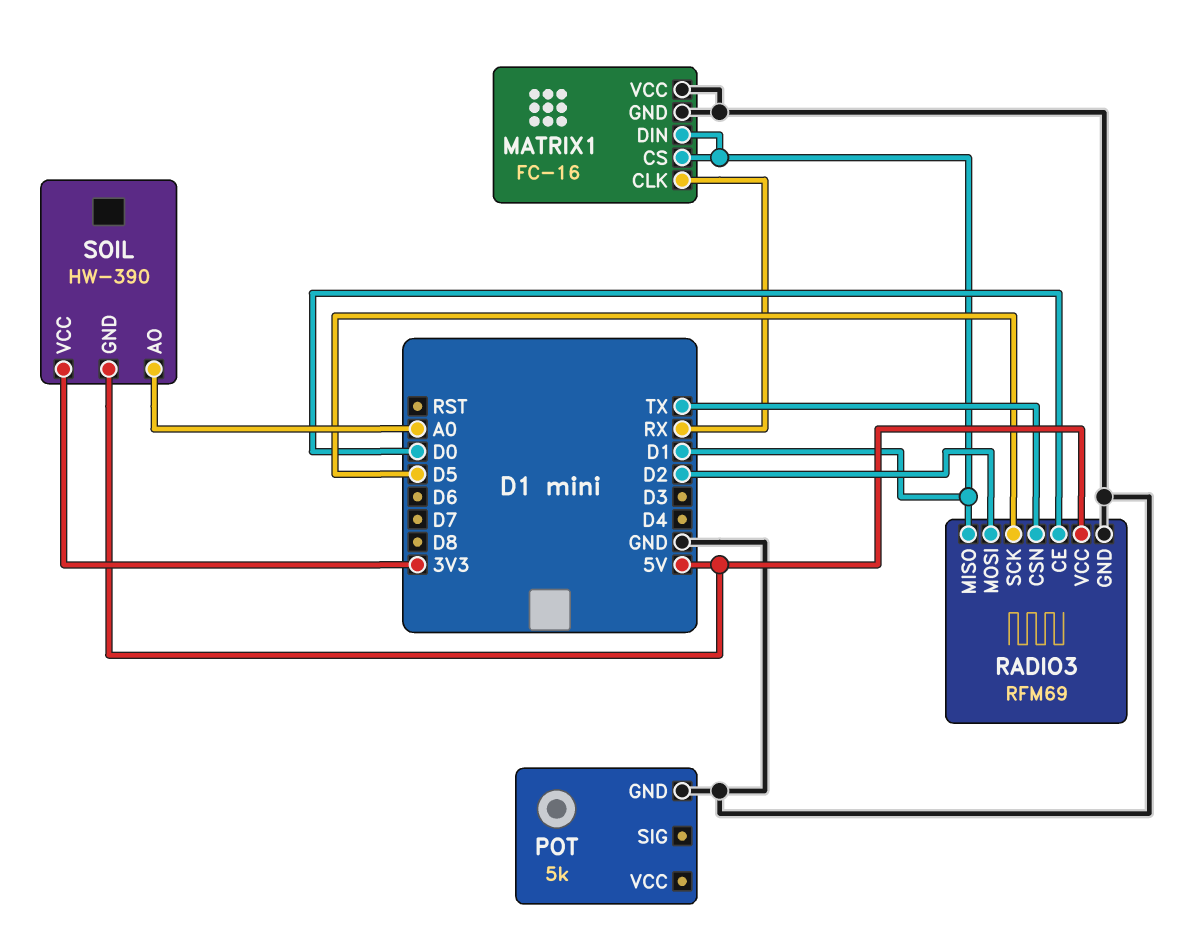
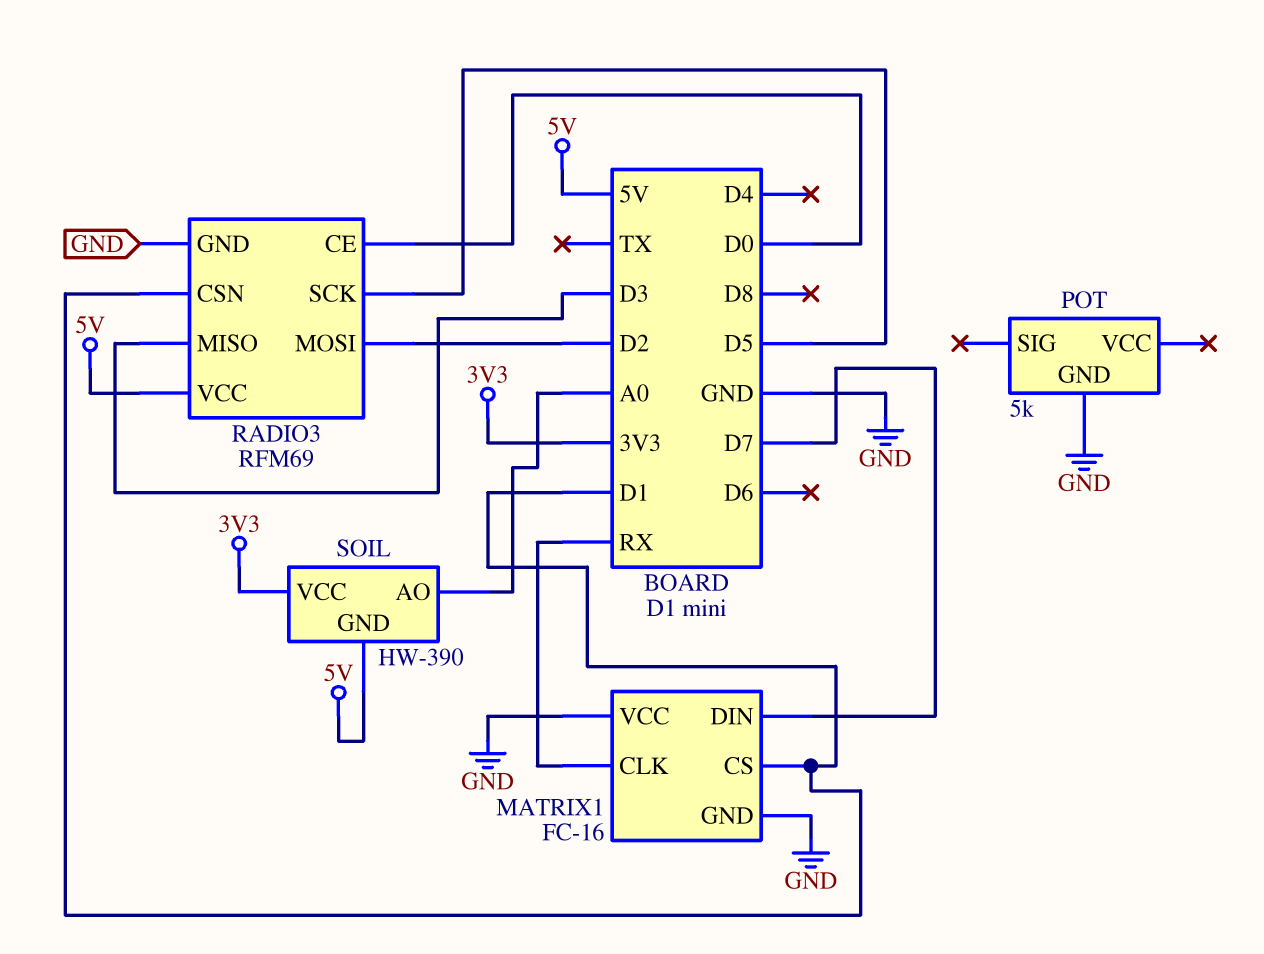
MATRIX1 pin DIN: D1 -> D7
RADIO3 pin CSN: TX -> D1
RADIO3 pin MISO: D1 -> D3

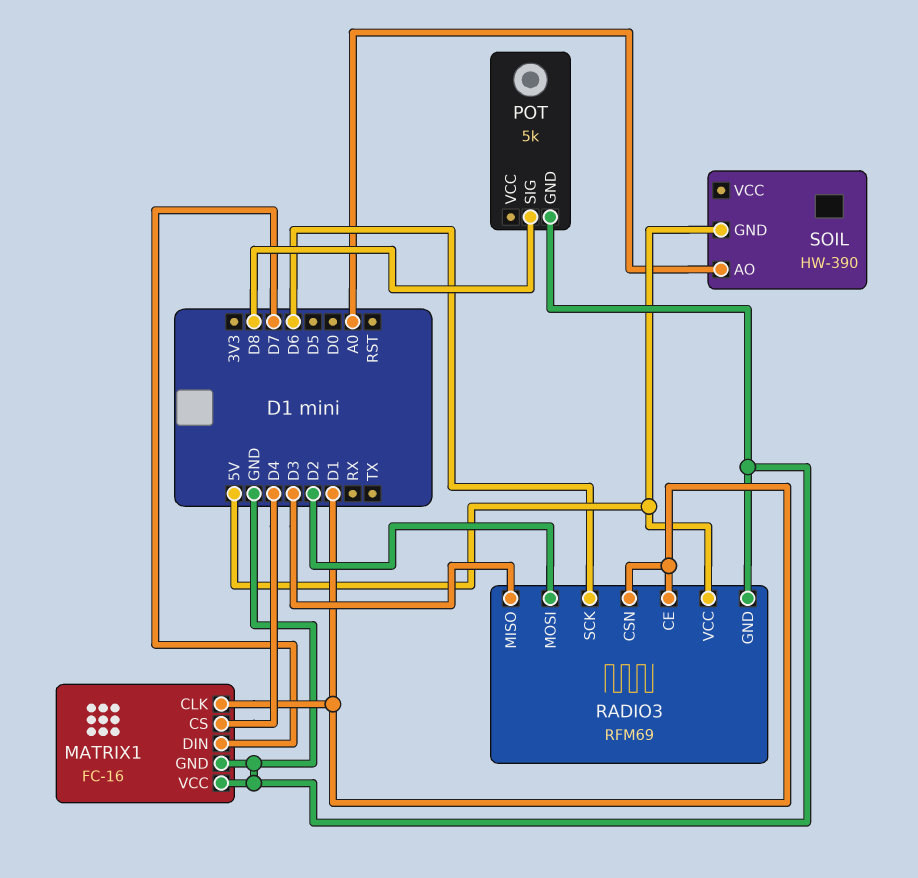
MATRIX1 pin CLK: RX -> D1
MATRIX1 pin CS: D1 -> D4
POT pin SIG: none -> D8
RADIO3 pin CE: D0 -> D1
RADIO3 pin SCK: D5 -> D6
SOIL pin VCC: 3V3 -> none

